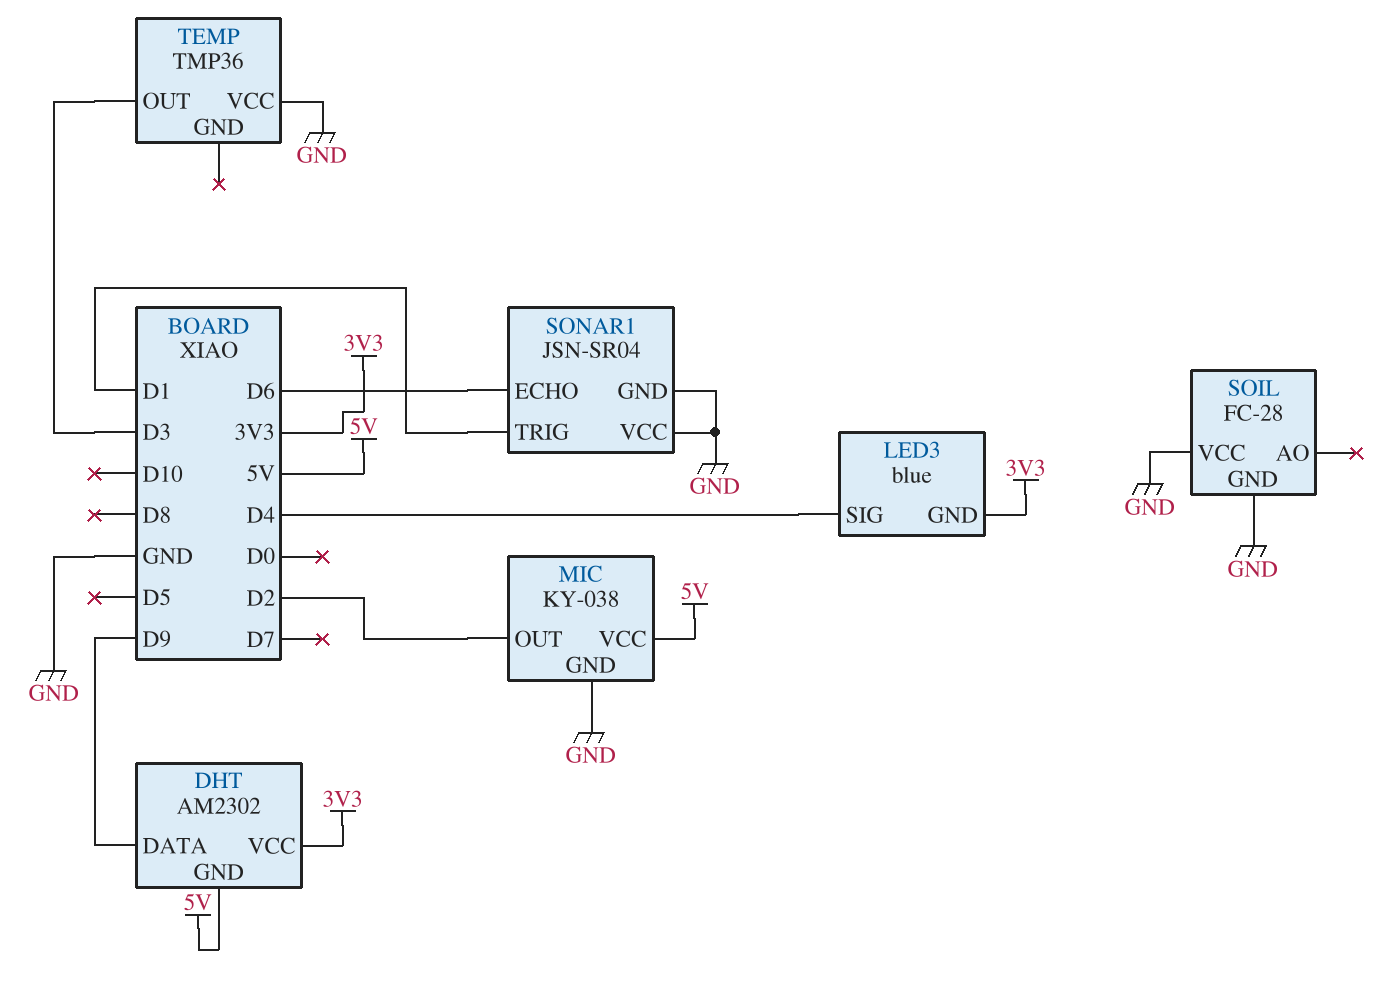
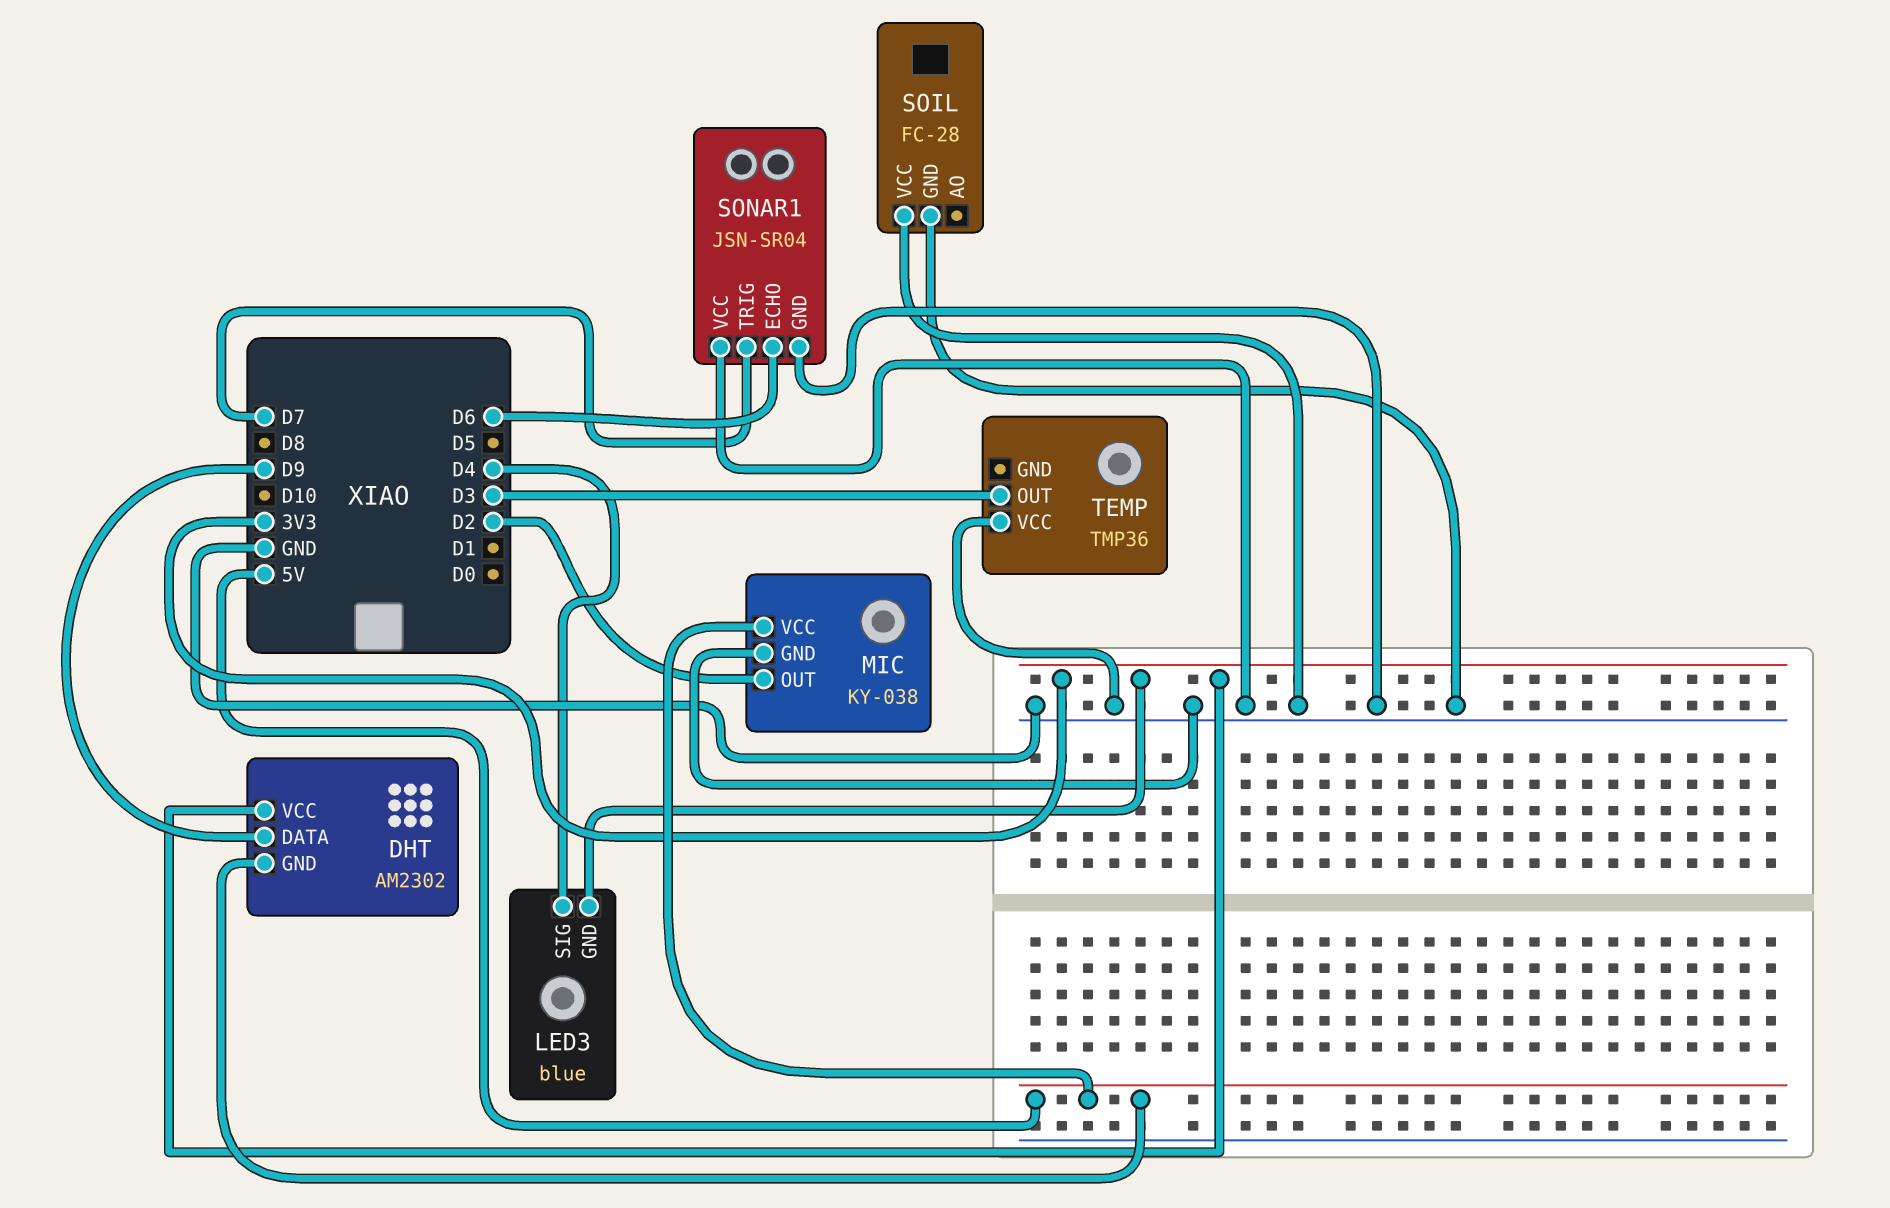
SONAR1 pin TRIG: D1 -> D7

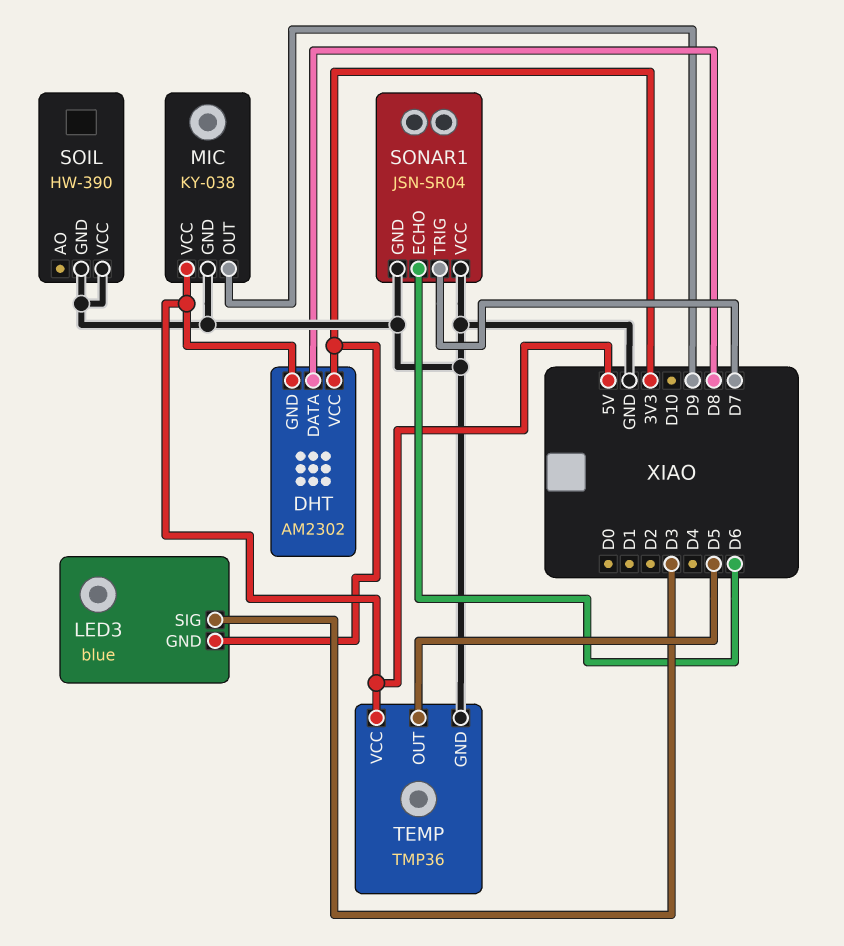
DHT pin DATA: D9 -> D8
LED3 pin SIG: D4 -> D3
MIC pin OUT: D2 -> D9
SOIL: FC-28 -> HW-390
TEMP pin GND: none -> GND
TEMP pin OUT: D3 -> D5
TEMP pin VCC: GND -> 5V

